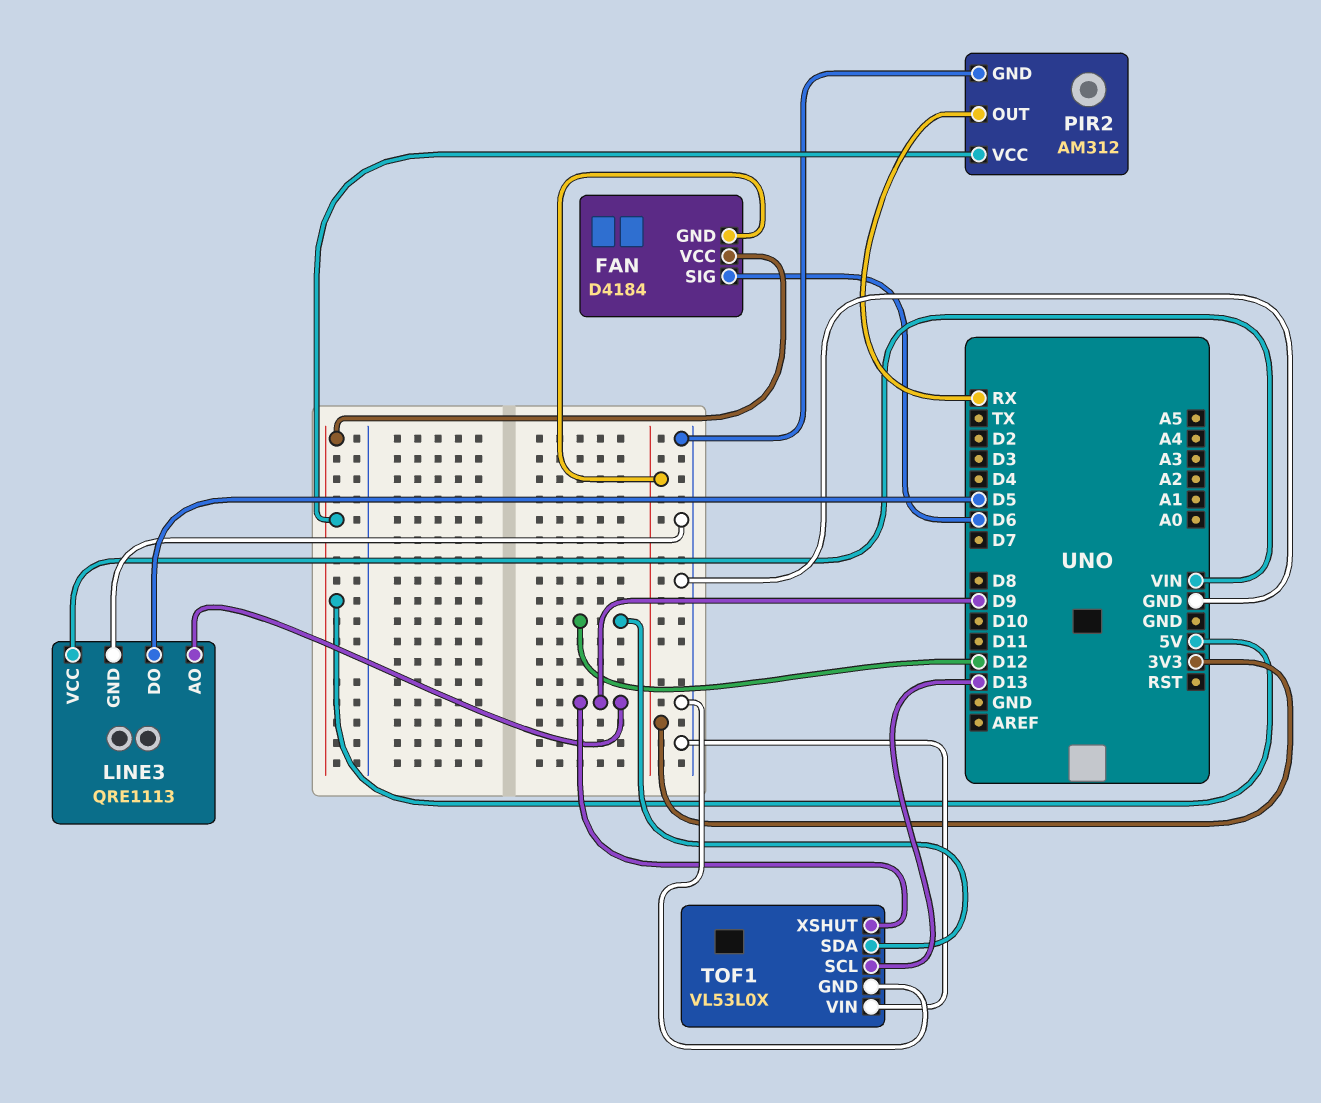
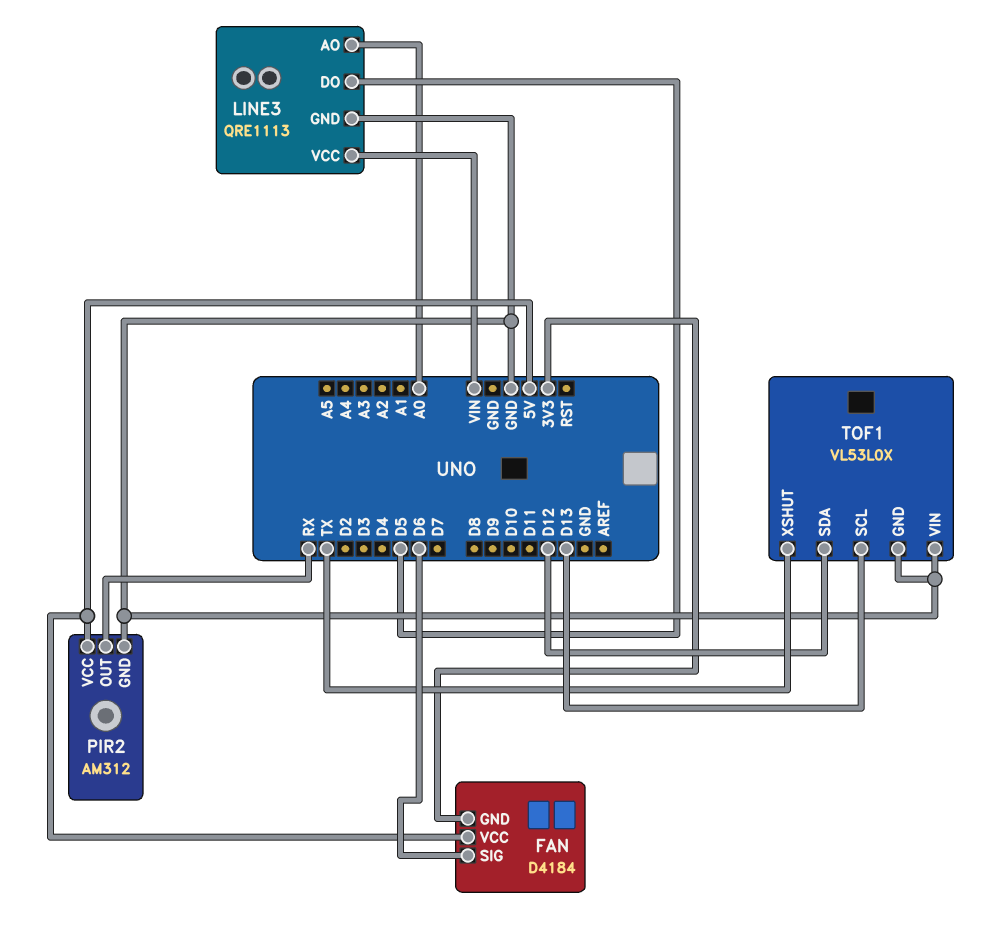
LINE3 pin AO: D9 -> A0
TOF1 pin XSHUT: D9 -> TX

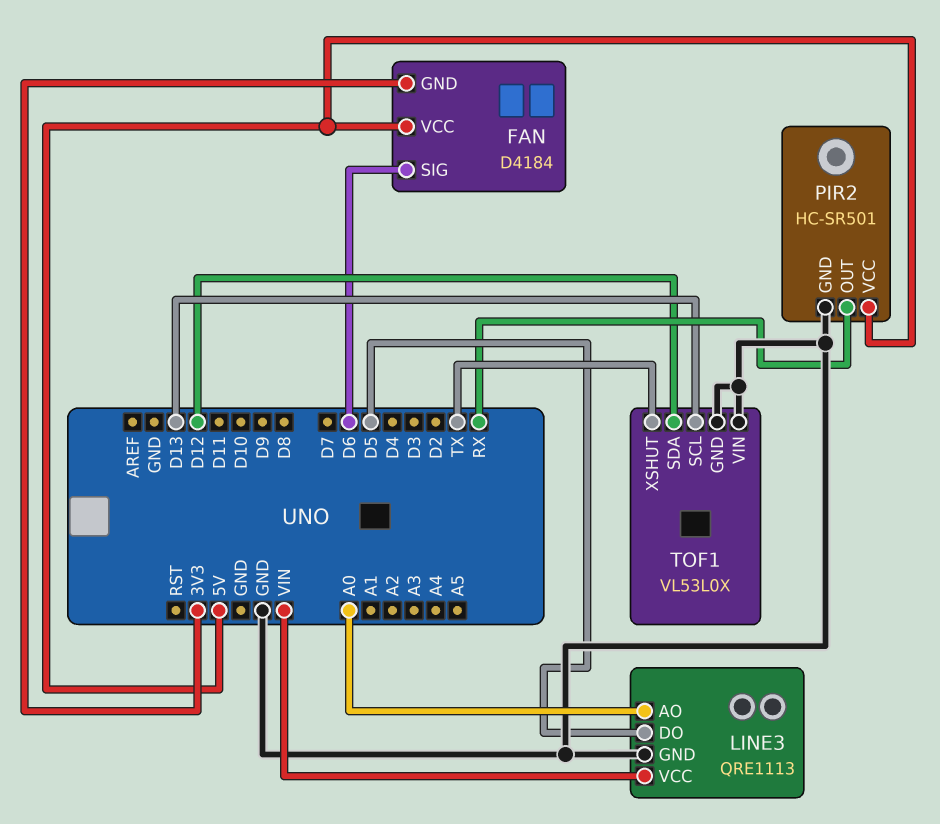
PIR2: AM312 -> HC-SR501

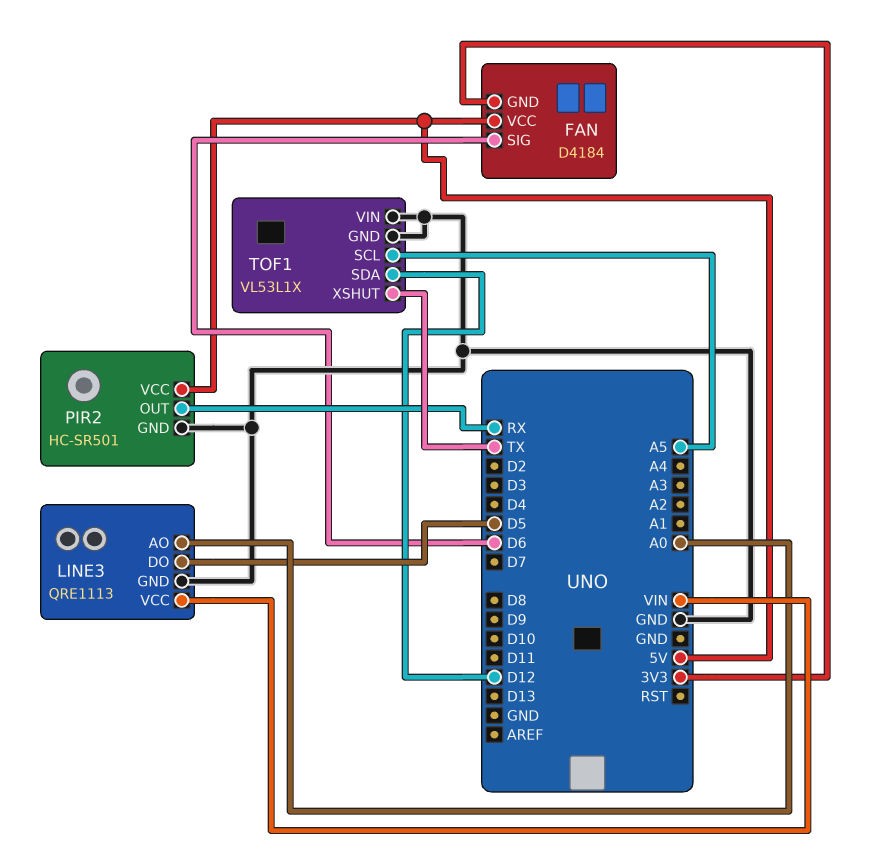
TOF1: VL53L0X -> VL53L1X
TOF1 pin SCL: D13 -> A5

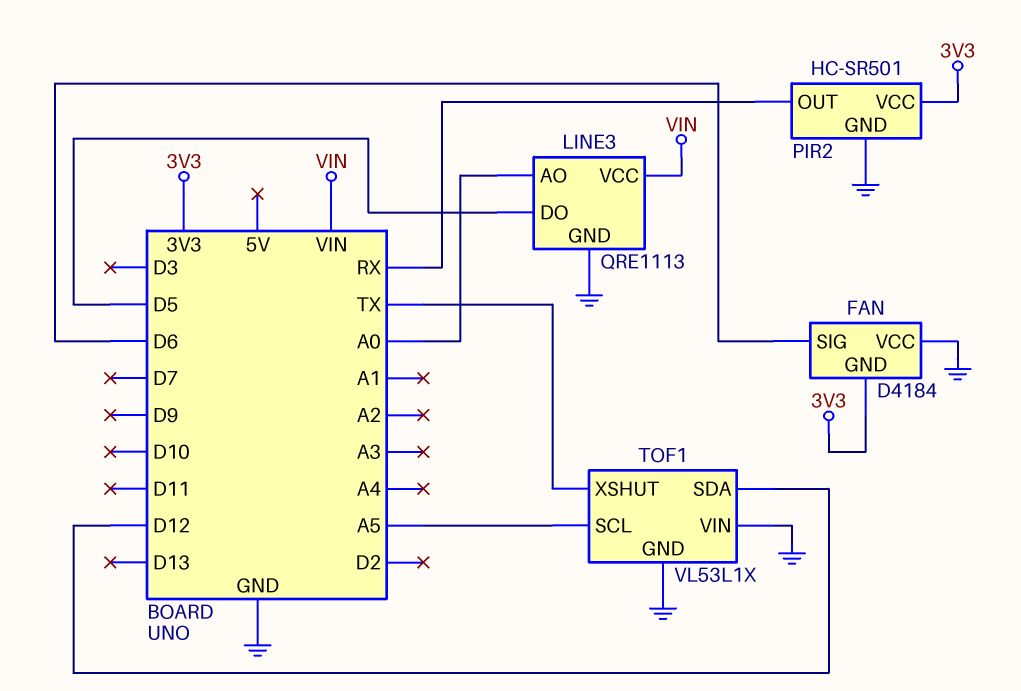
FAN pin VCC: 5V -> GND
PIR2 pin VCC: 5V -> 3V3

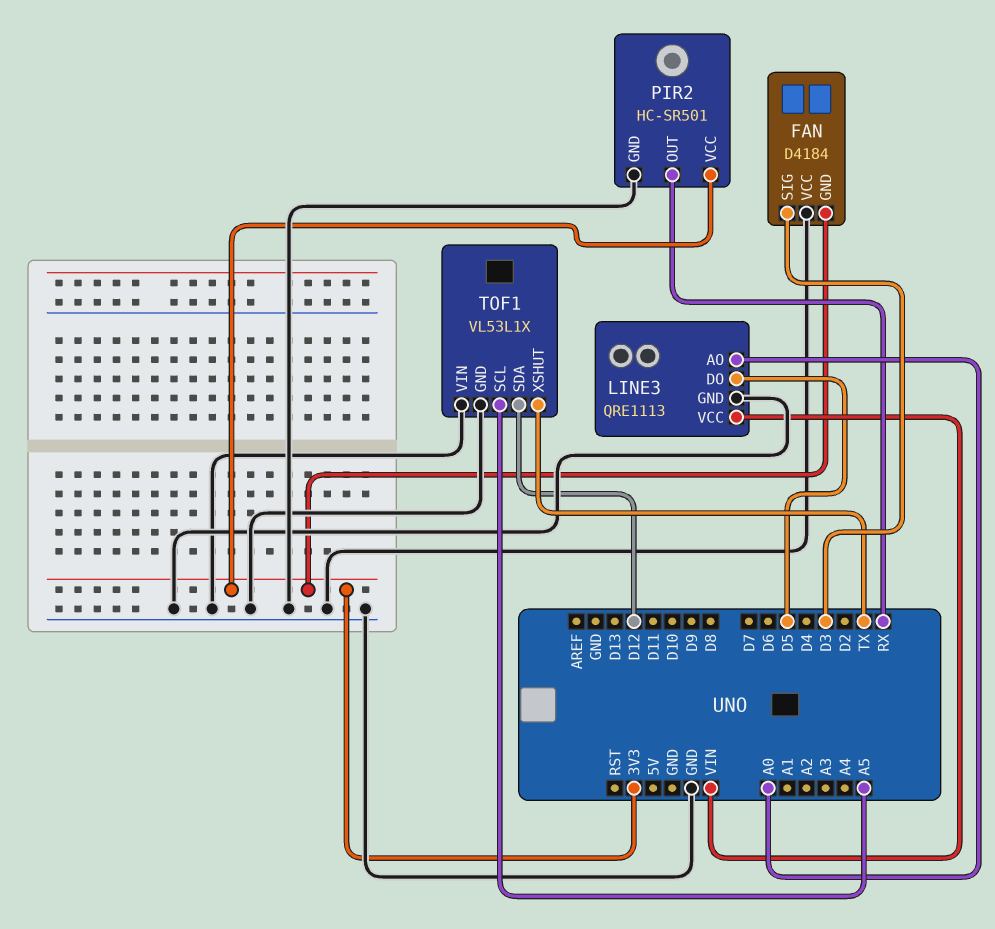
FAN pin SIG: D6 -> D3

